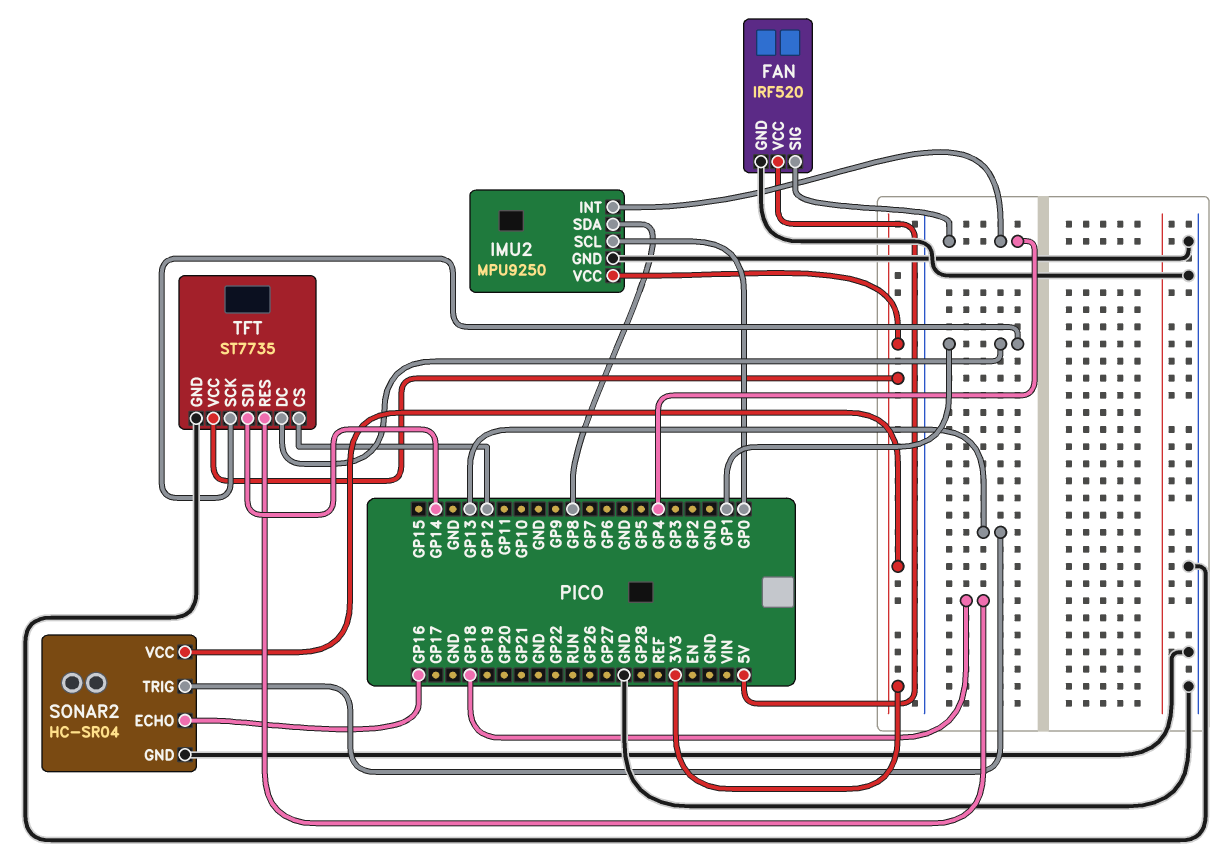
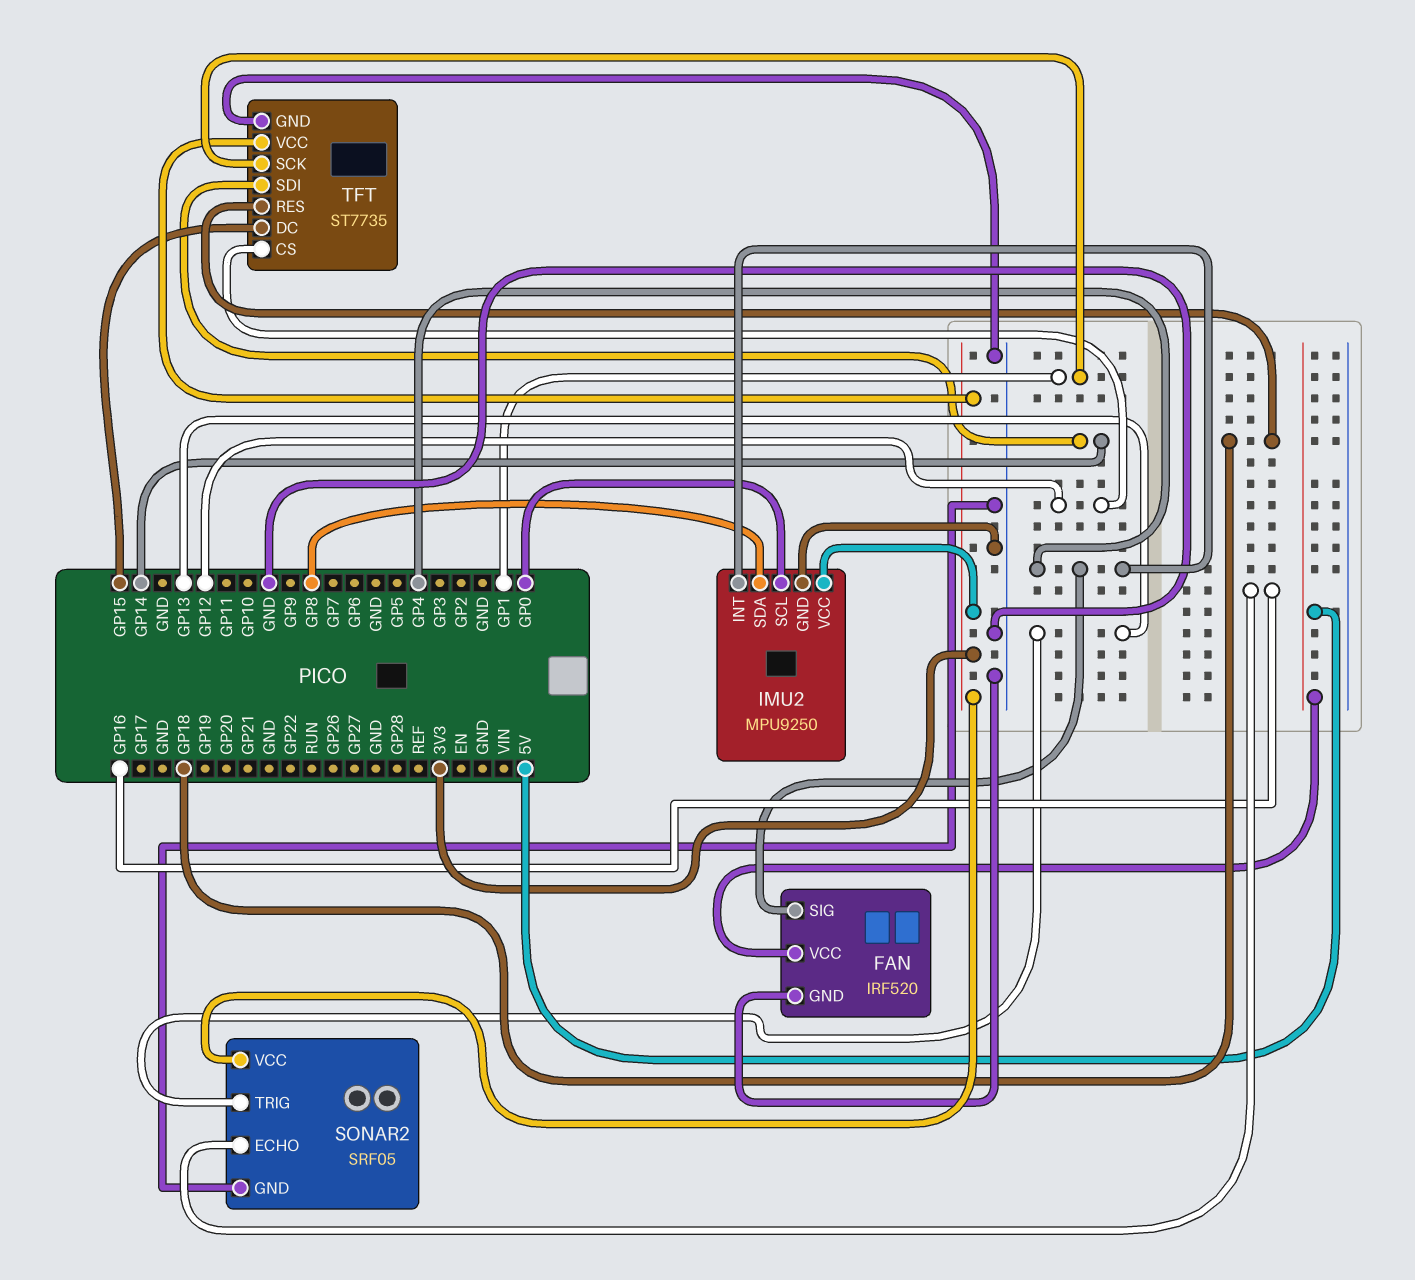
SONAR2: HC-SR04 -> SRF05
TFT pin DC: GP1 -> GP15

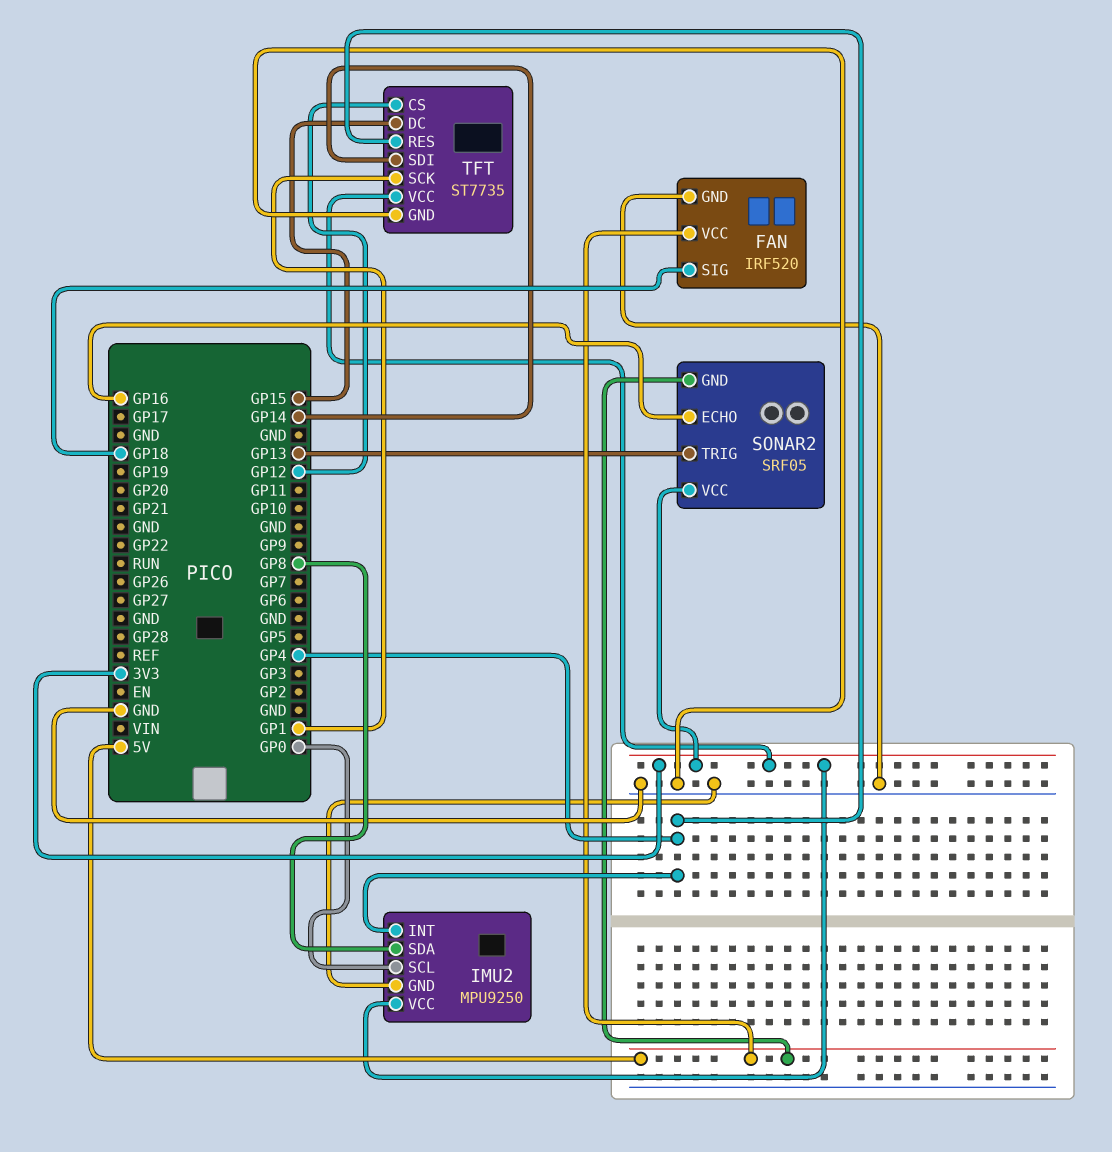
FAN pin SIG: GP4 -> GP18
SONAR2 pin GND: GND -> 5V
TFT pin RES: GP18 -> GP4

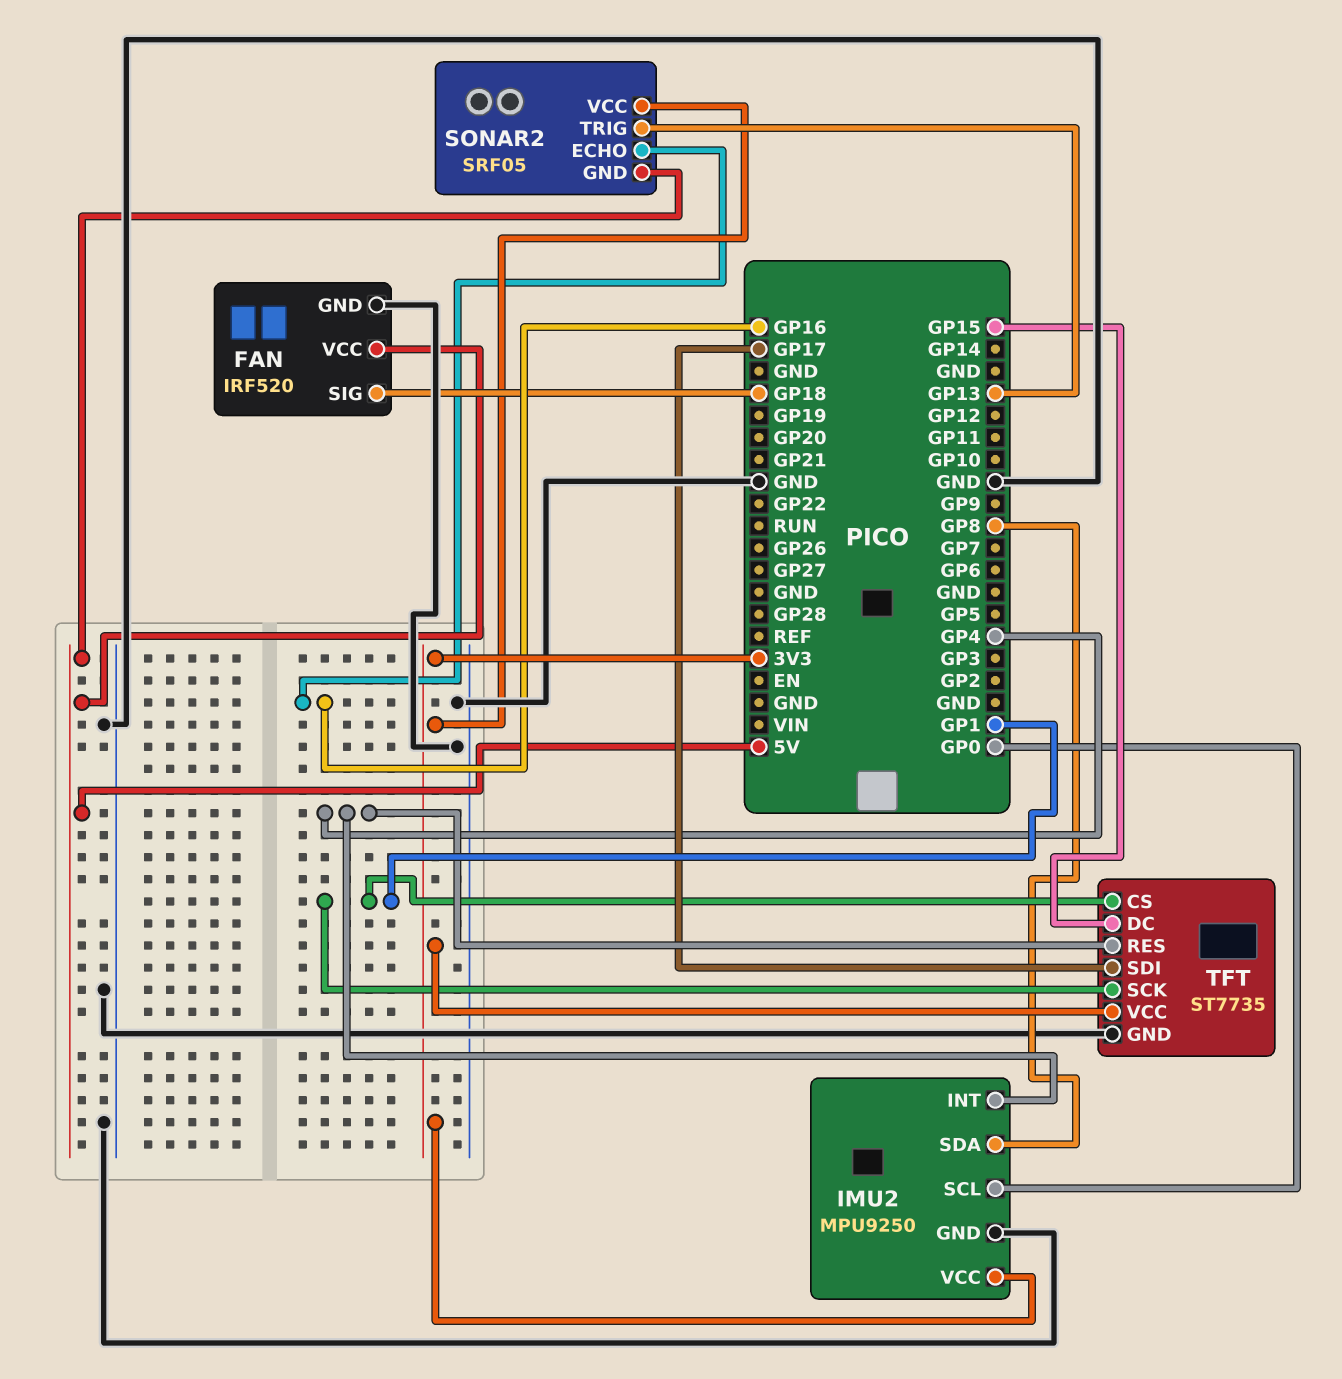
TFT pin CS: GP12 -> GP1
TFT pin SDI: GP14 -> GP17

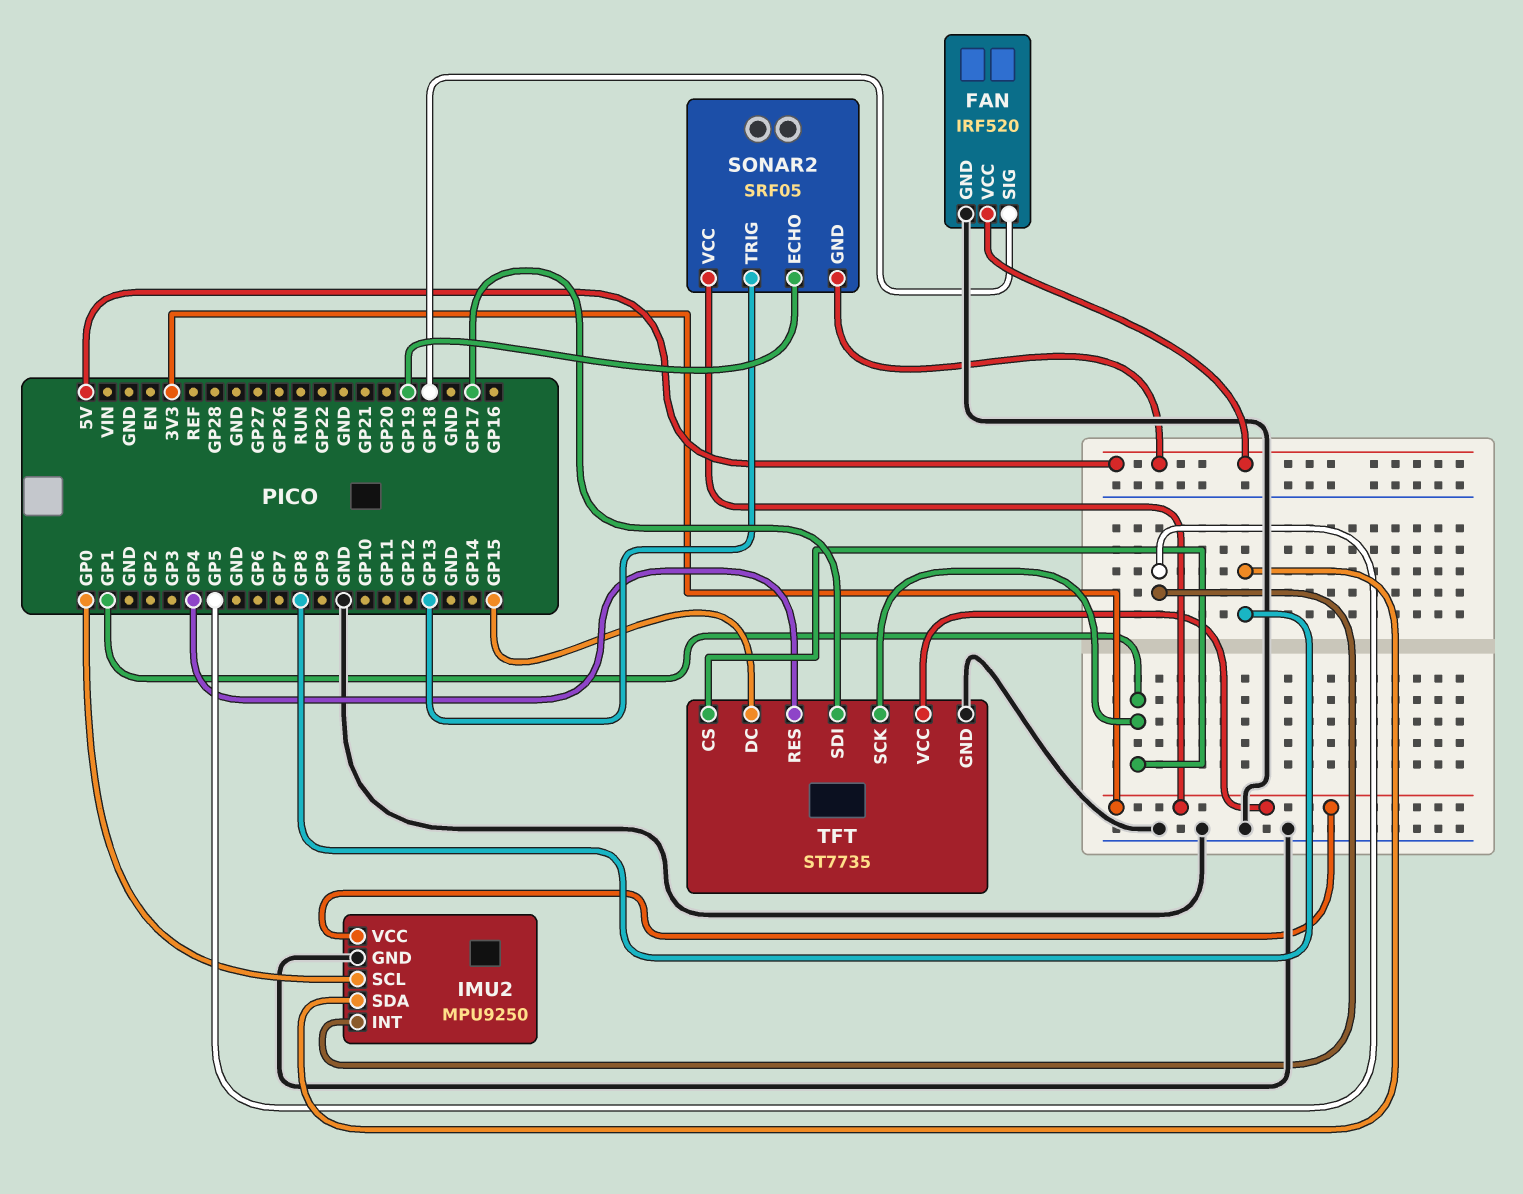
IMU2 pin INT: GP4 -> GP5
SONAR2 pin ECHO: GP16 -> GP19

